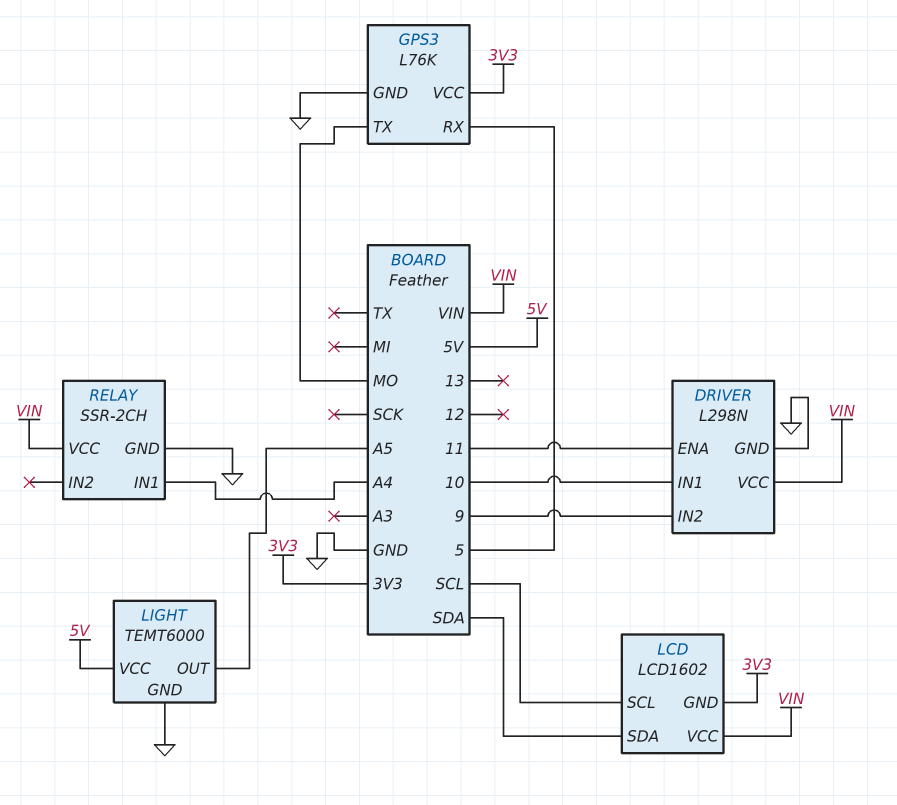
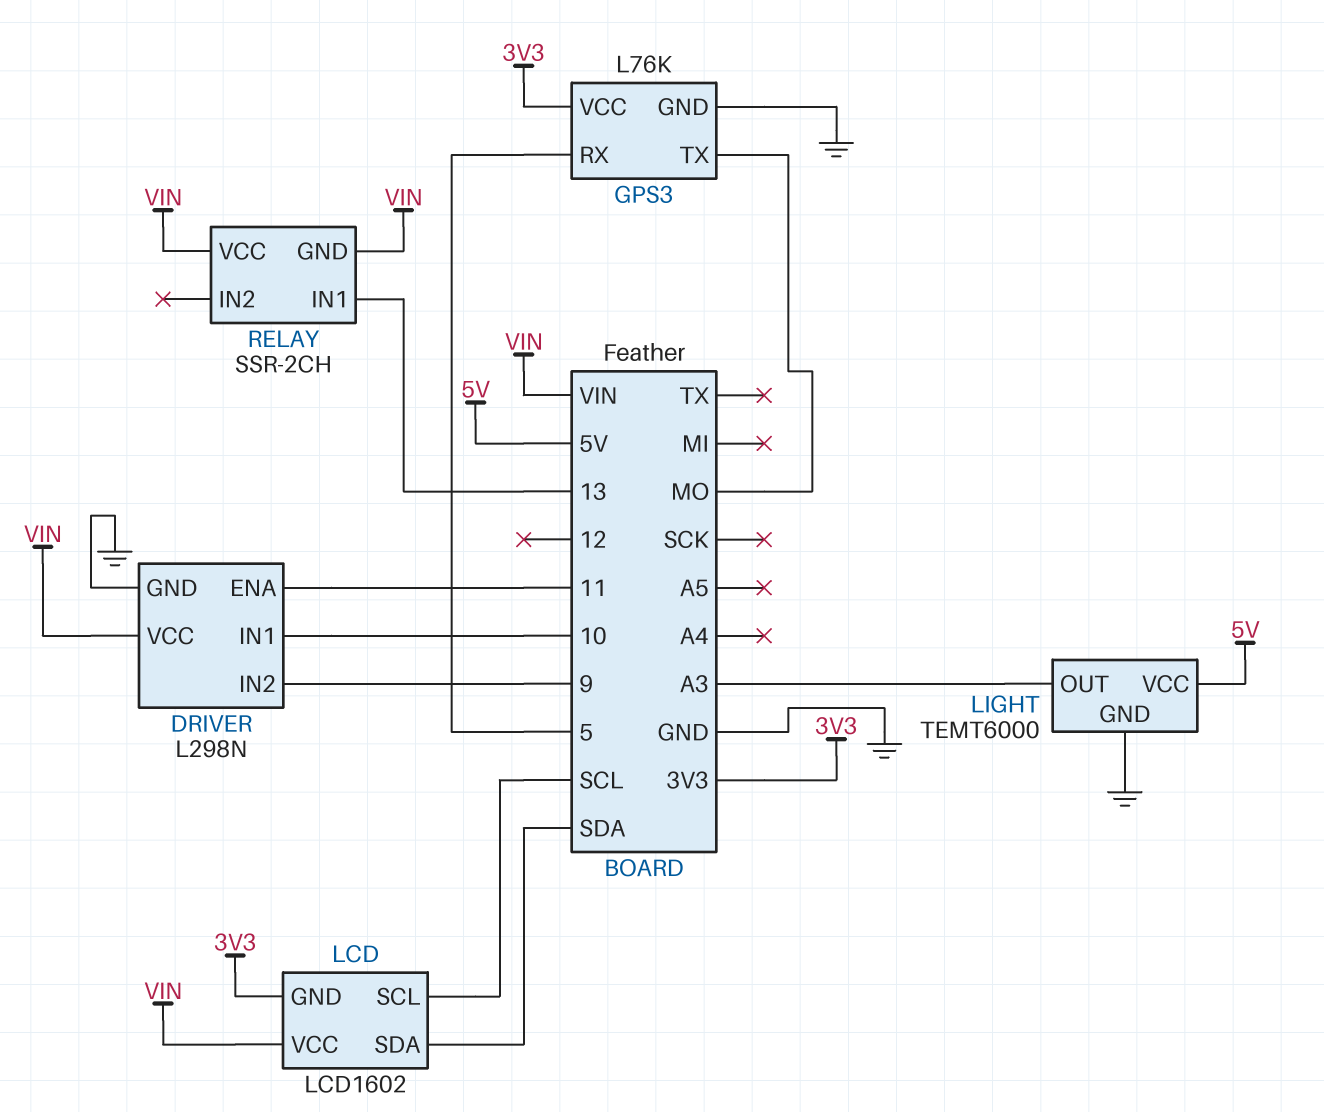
LIGHT pin OUT: A5 -> A3
RELAY pin GND: GND -> VIN
RELAY pin IN1: A4 -> 13

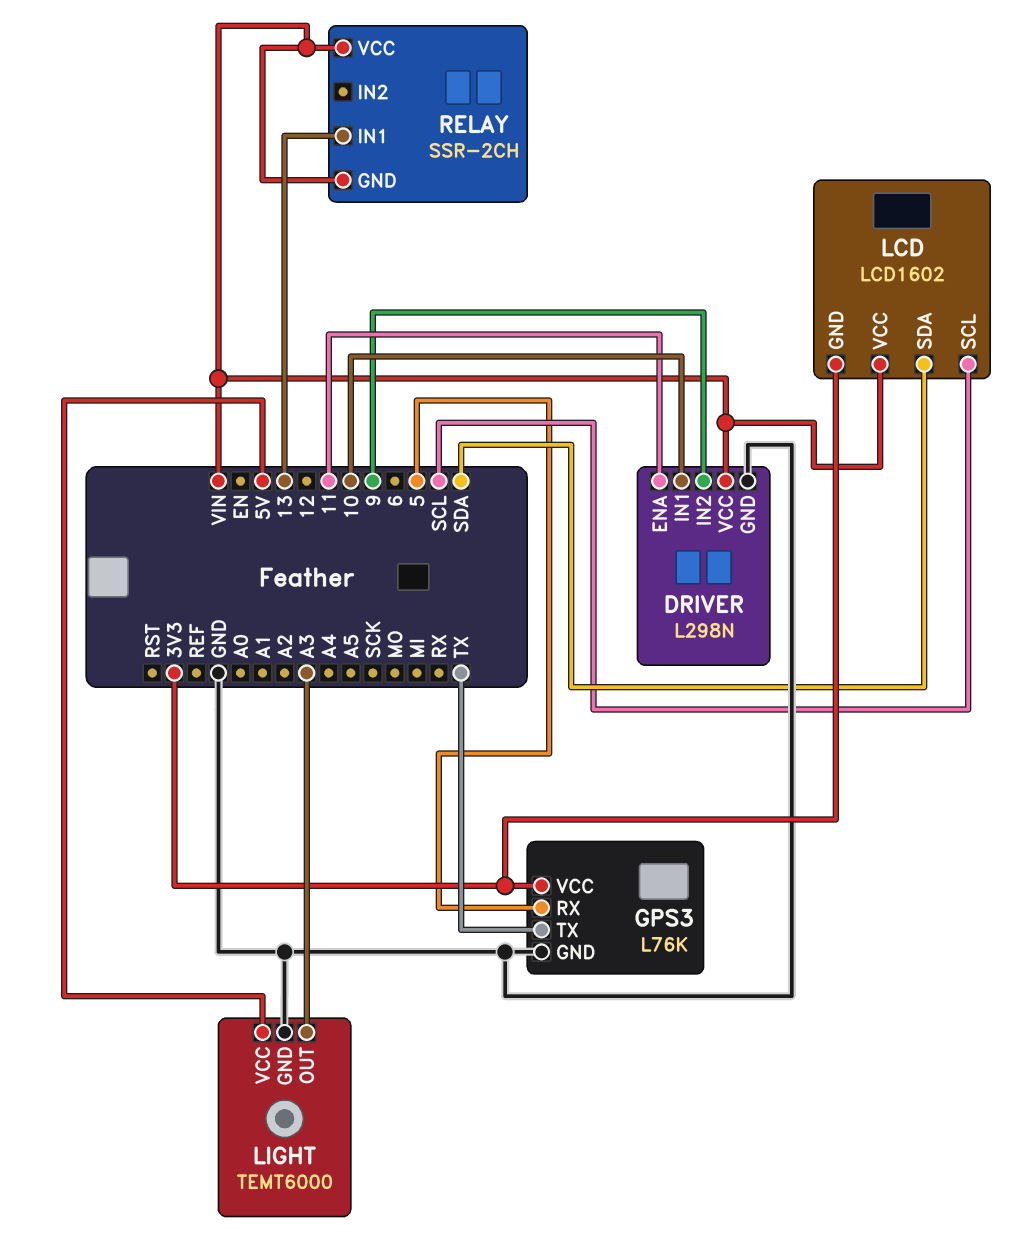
GPS3 pin TX: MO -> TX

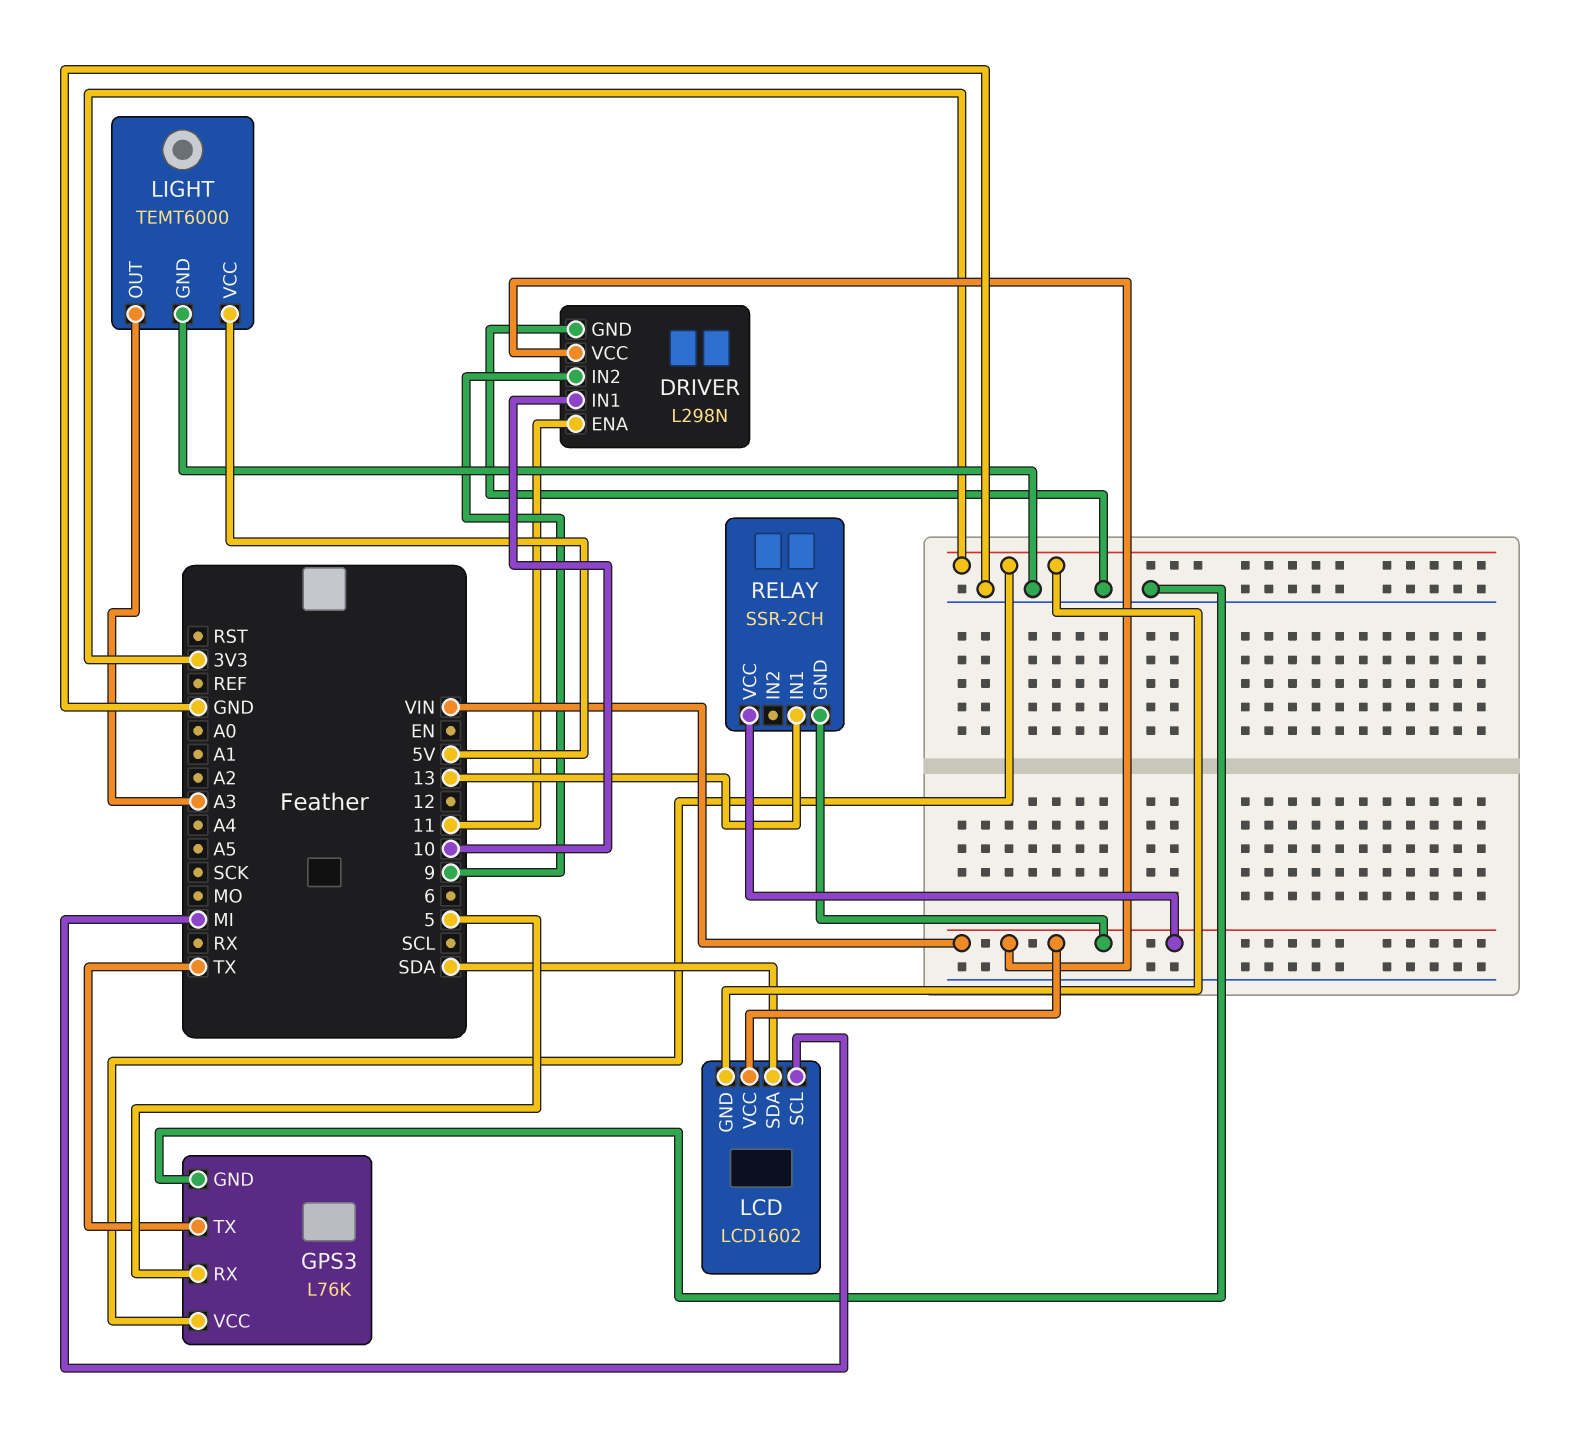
LCD pin SCL: SCL -> MI

